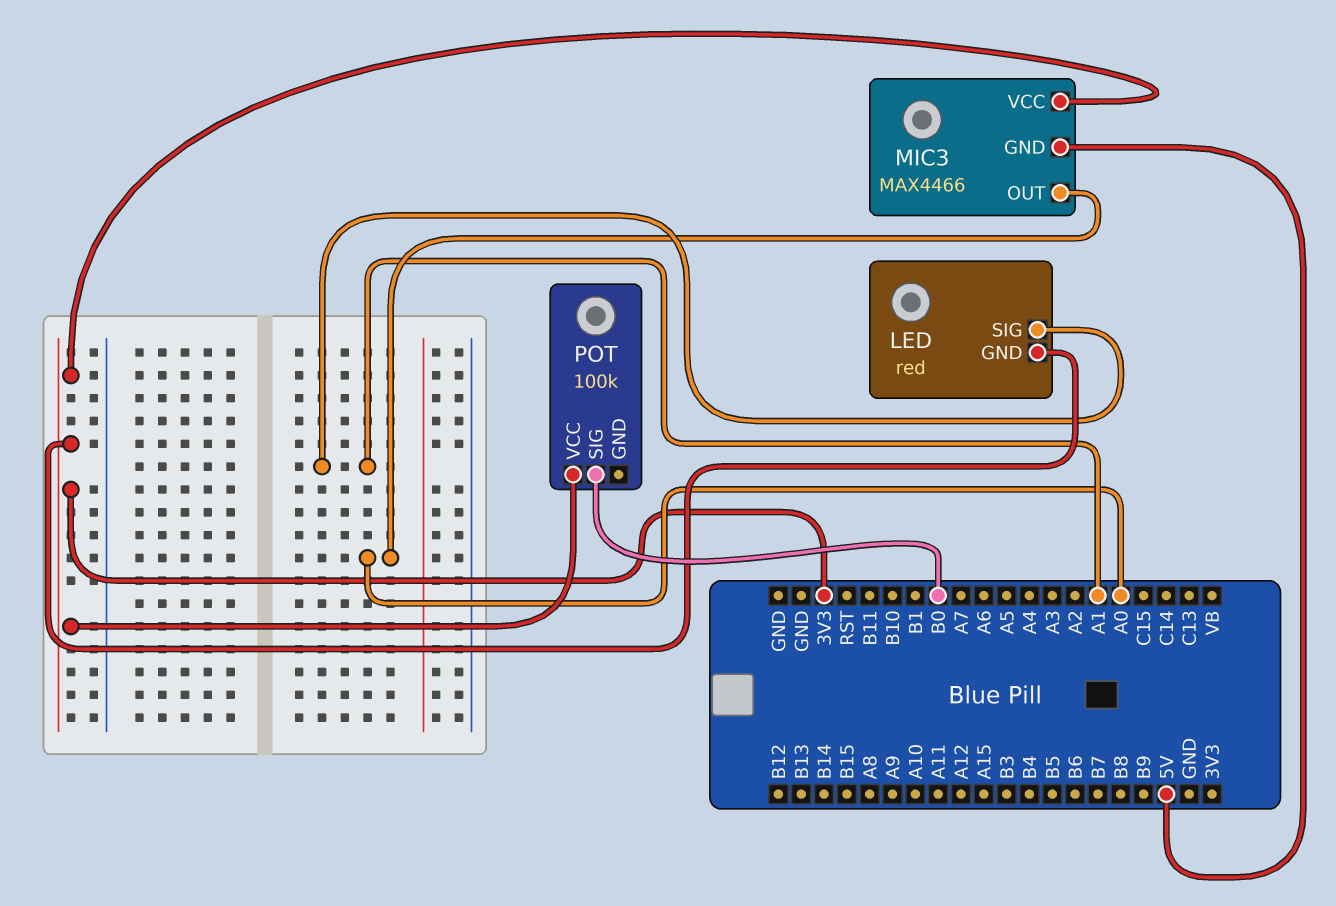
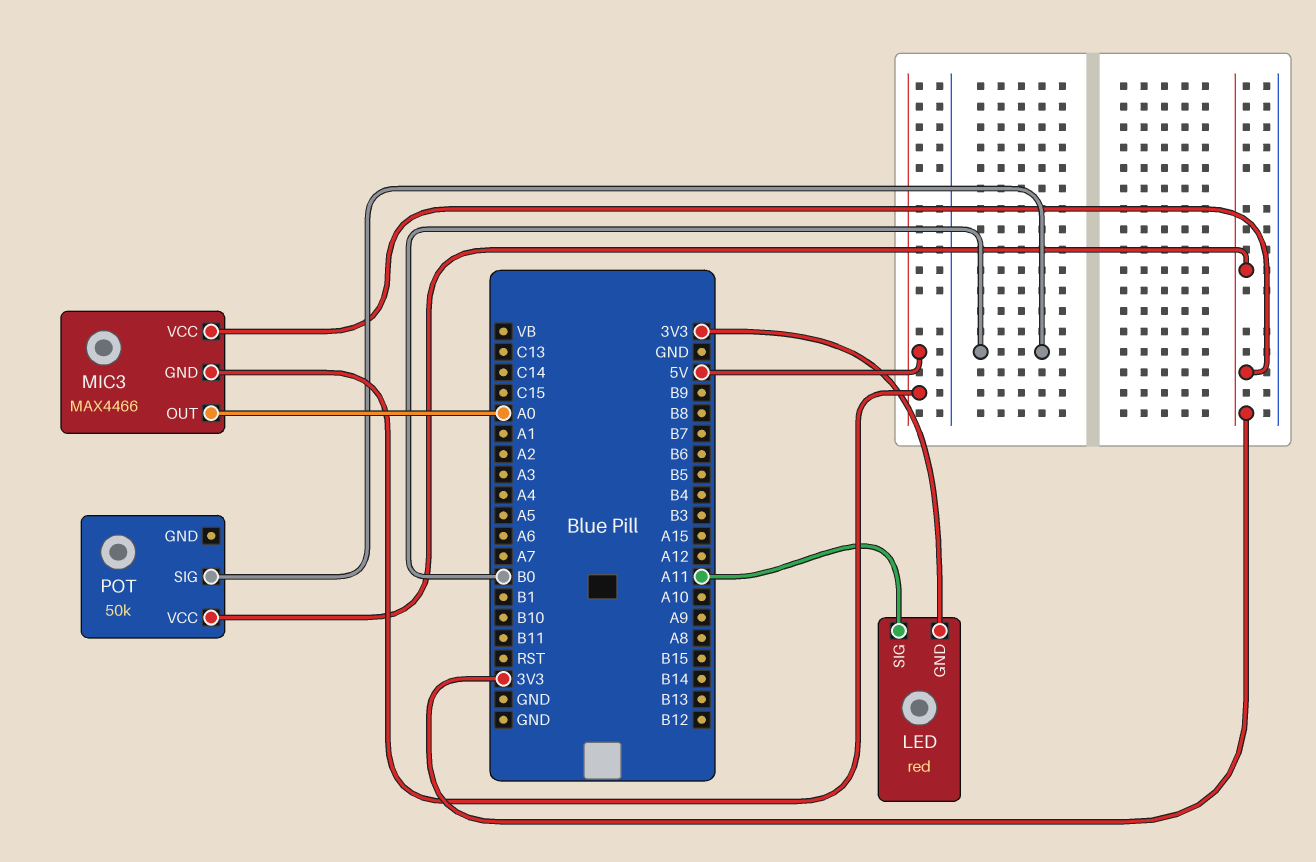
LED pin SIG: A1 -> A11
POT: 100k -> 50k

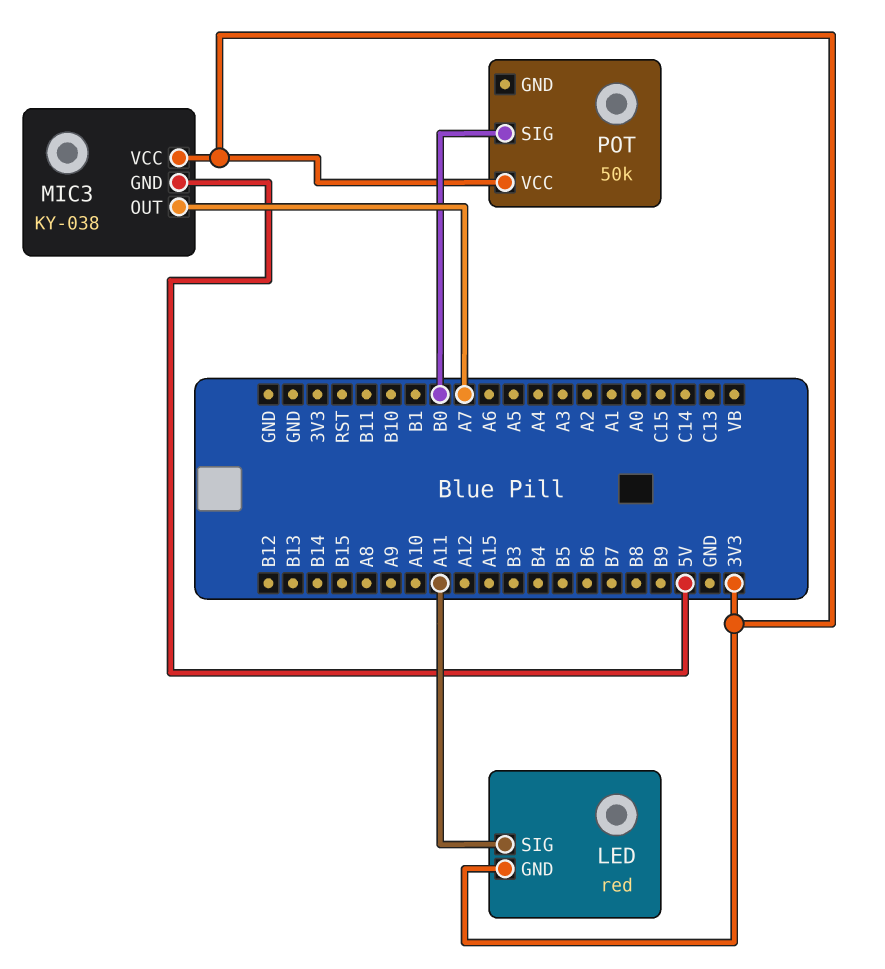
MIC3: MAX4466 -> KY-038
MIC3 pin OUT: A0 -> A7

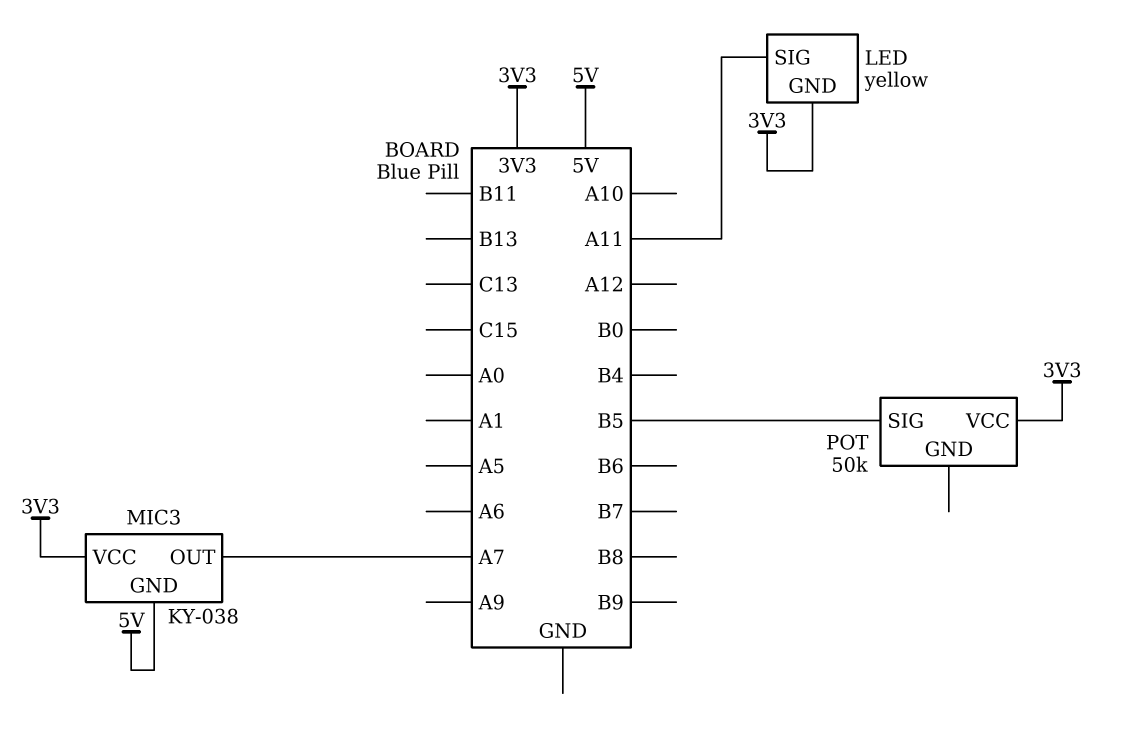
LED: red -> yellow
POT pin SIG: B0 -> B5

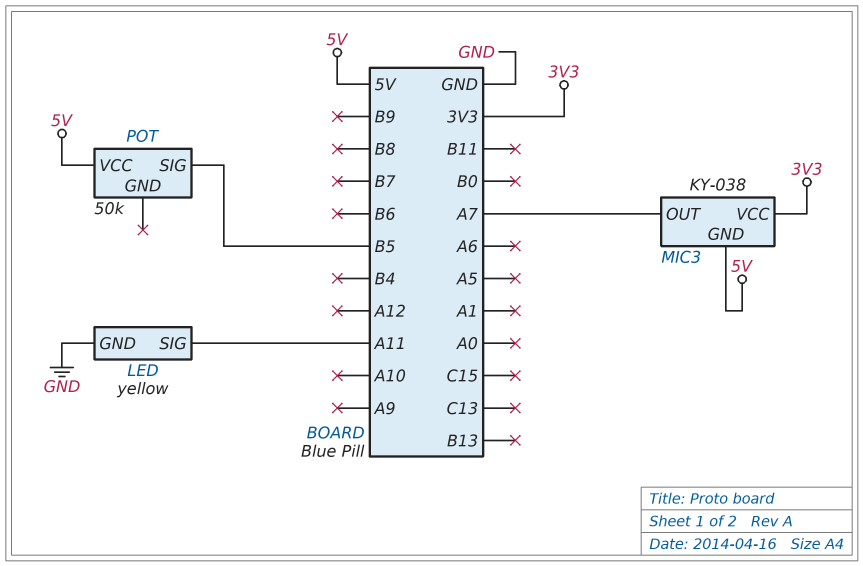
LED pin GND: 3V3 -> GND
POT pin VCC: 3V3 -> 5V

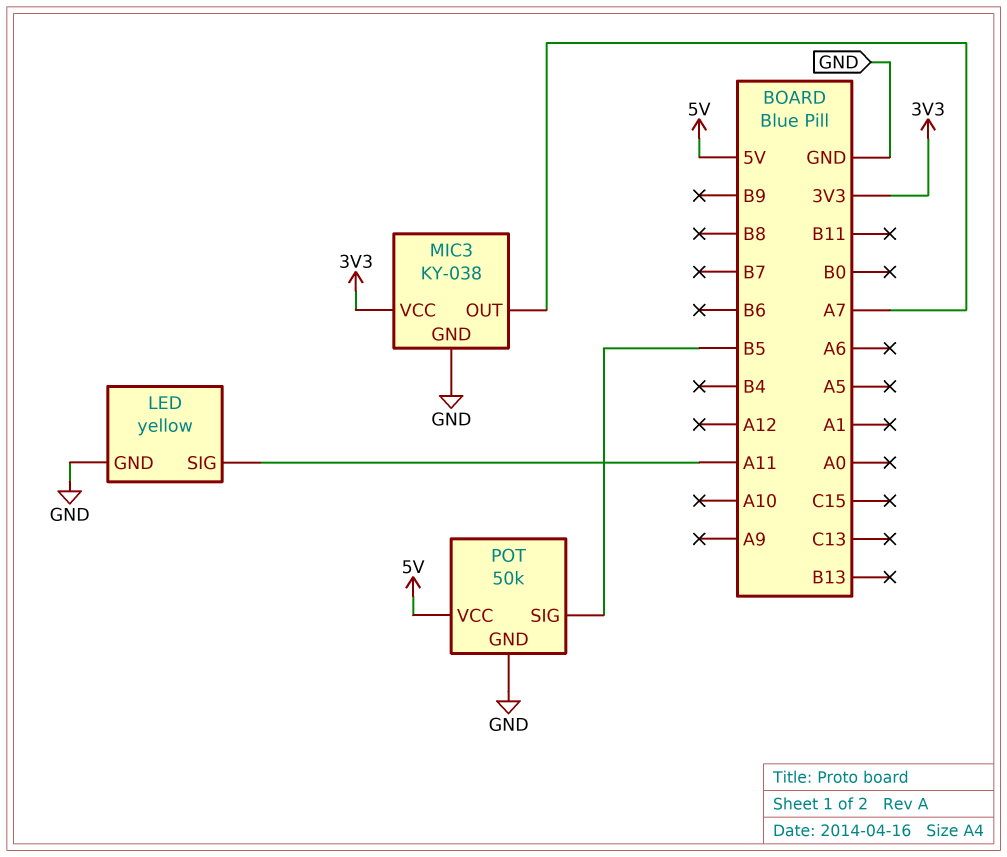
MIC3 pin GND: 5V -> GND
POT pin GND: none -> GND

